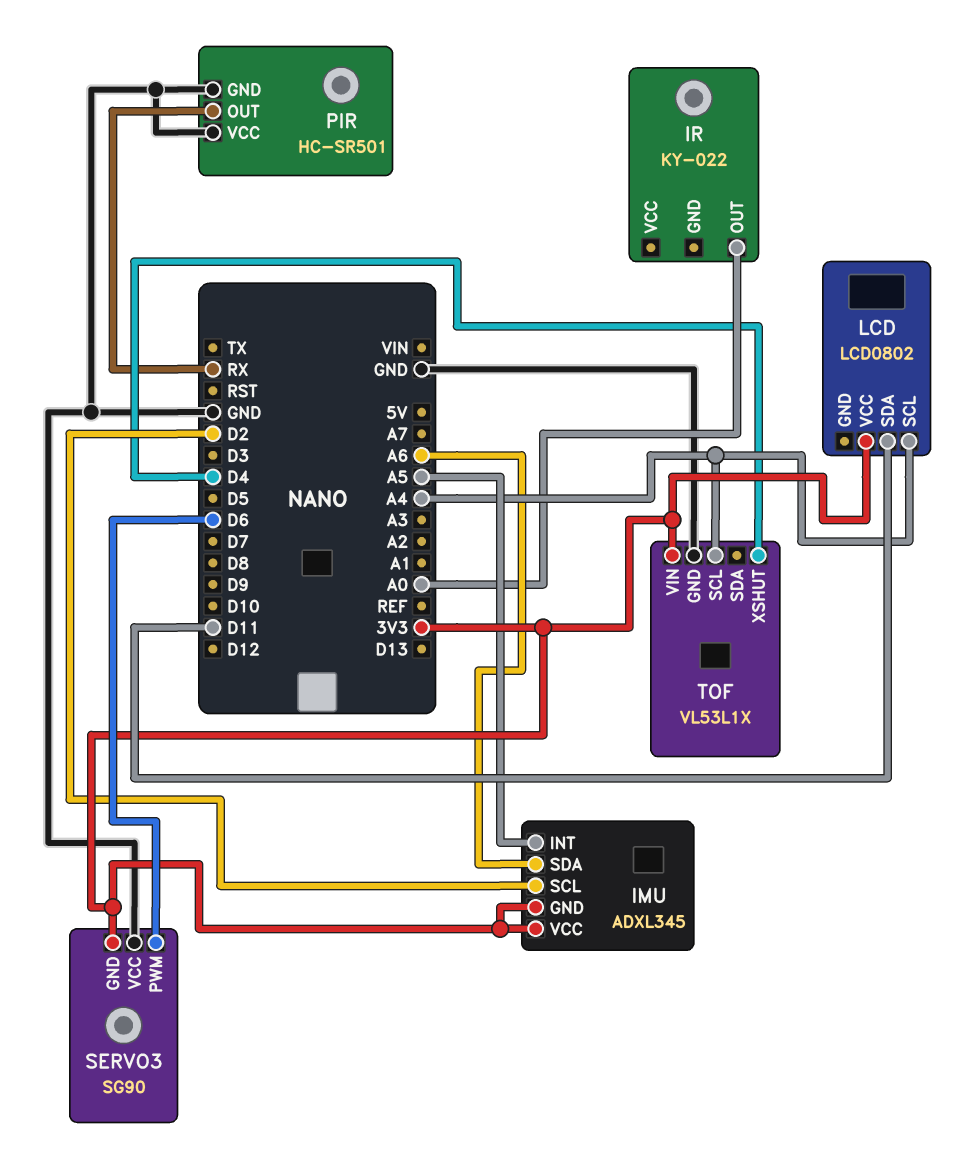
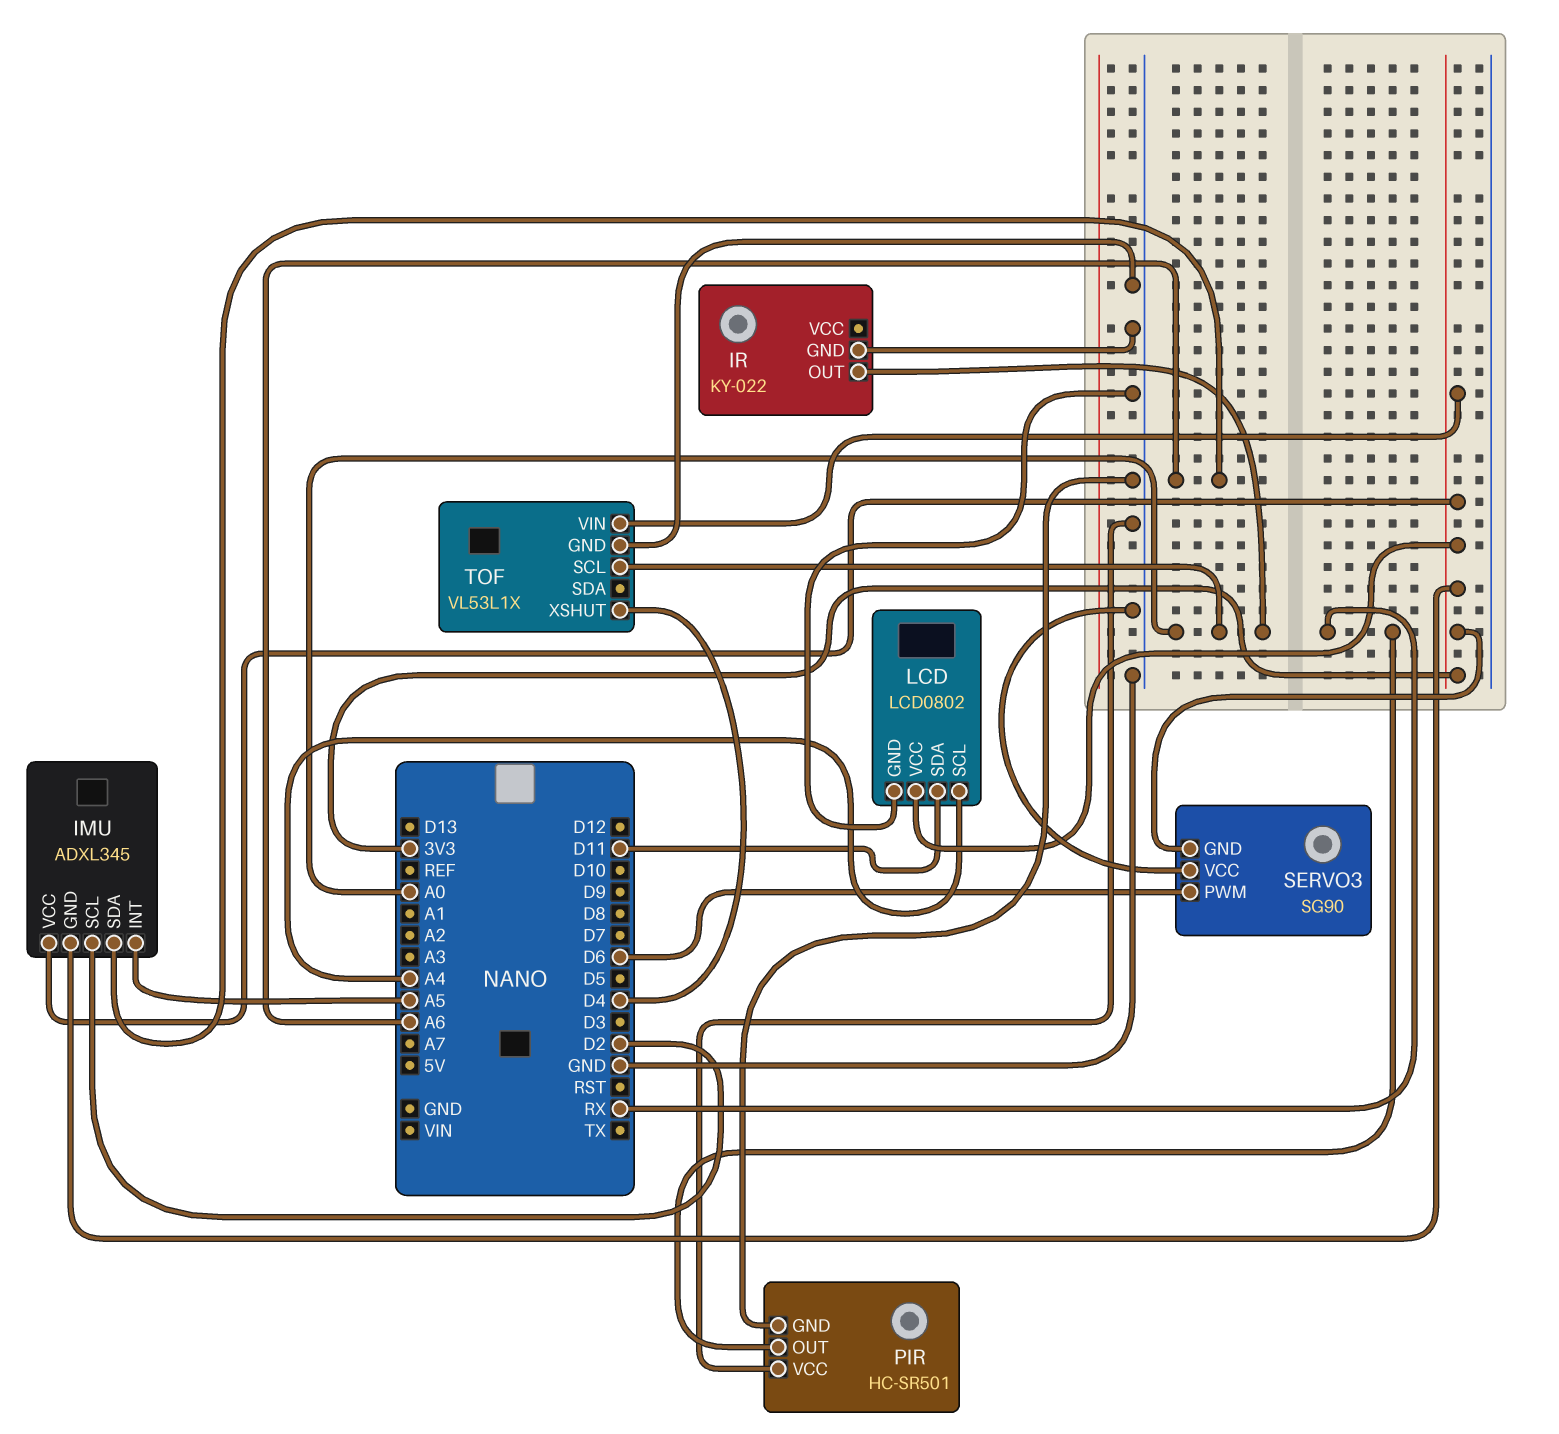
IR pin GND: none -> GND
LCD pin GND: none -> GND
TOF pin SCL: A4 -> A0

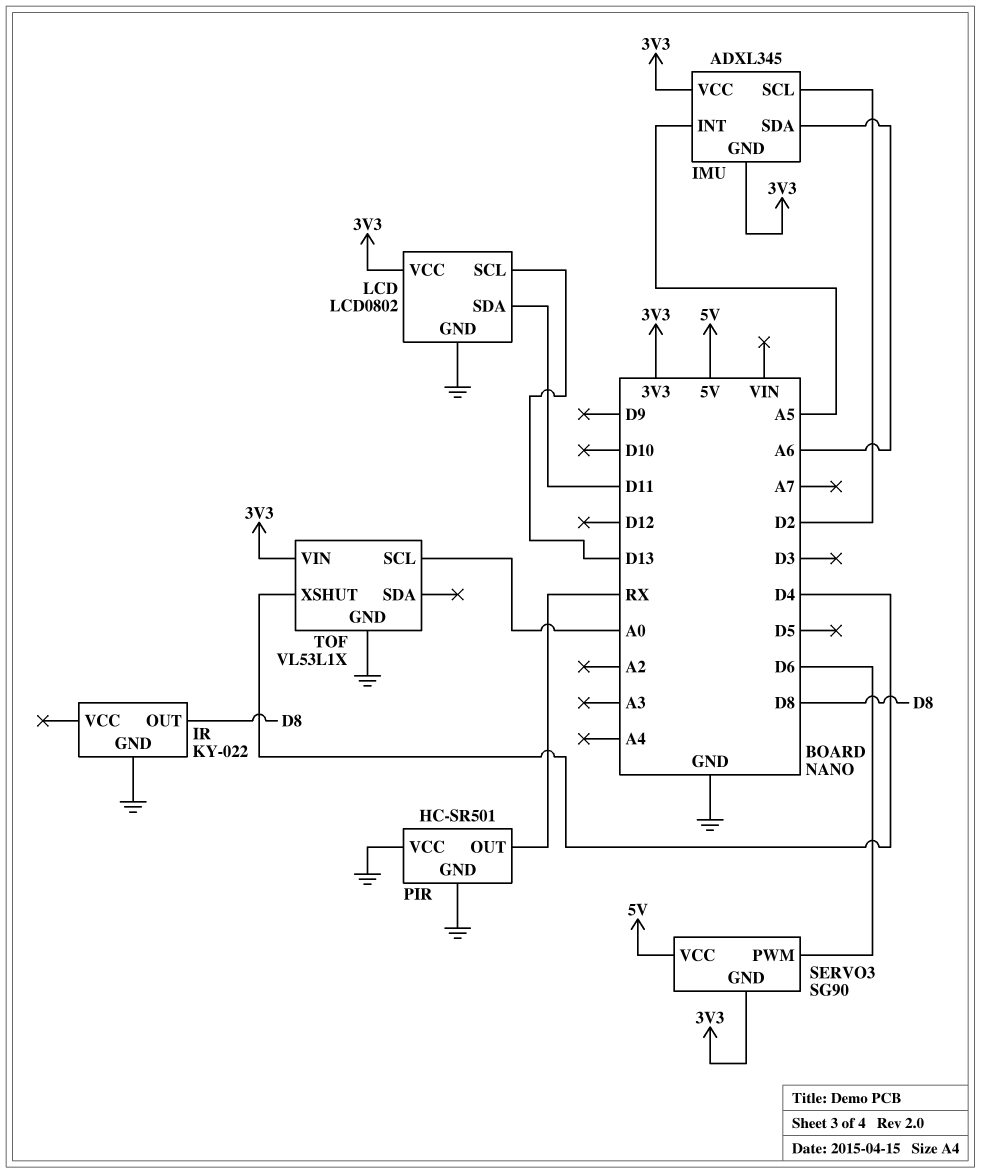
IR pin OUT: A0 -> D8
LCD pin SCL: A4 -> D13
SERVO3 pin VCC: GND -> 5V

